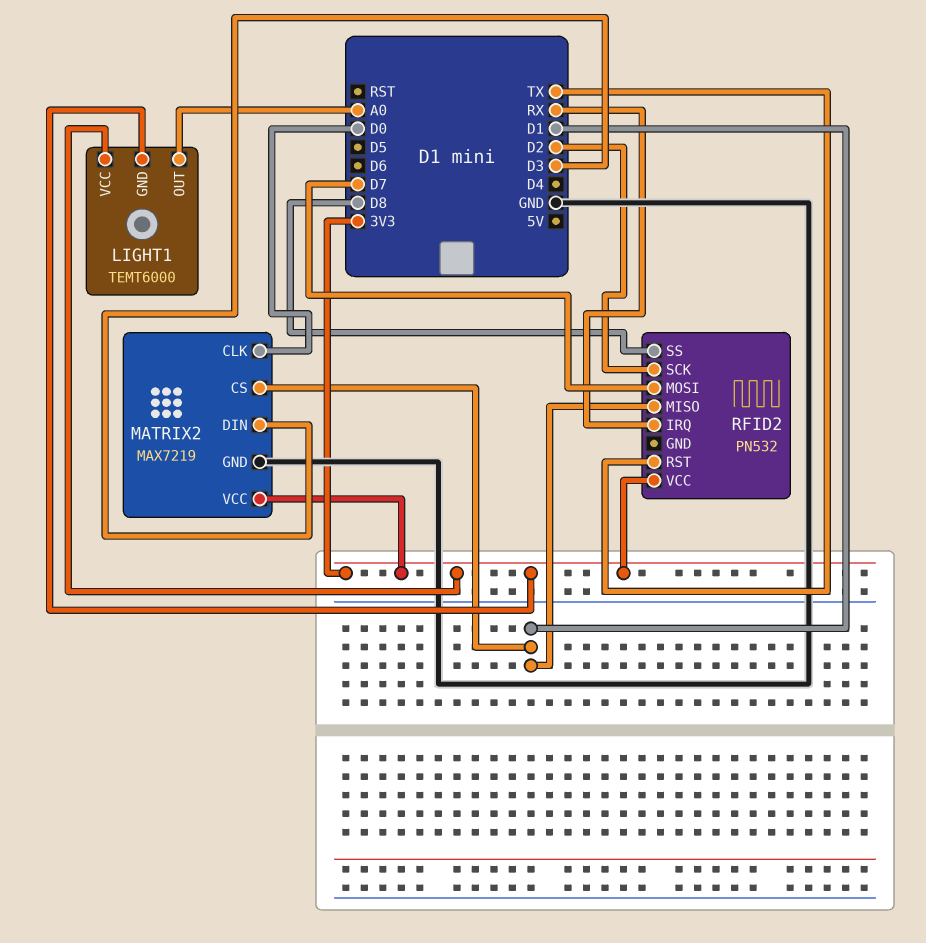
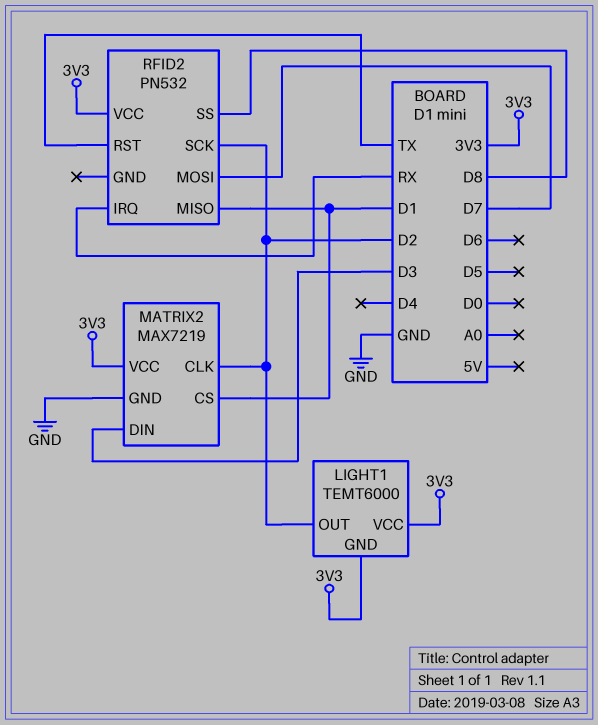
LIGHT1 pin OUT: A0 -> D2
MATRIX2 pin CLK: D0 -> D2

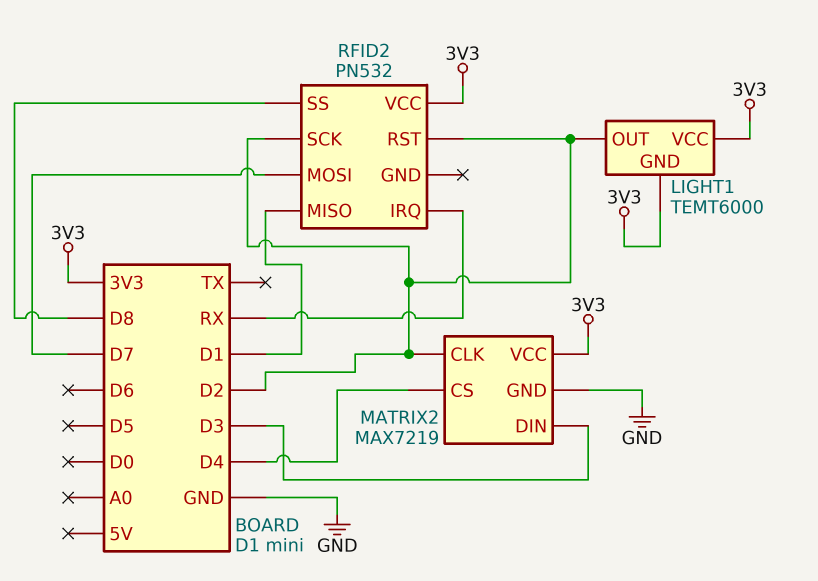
MATRIX2 pin CS: D1 -> D4
RFID2 pin RST: TX -> D2

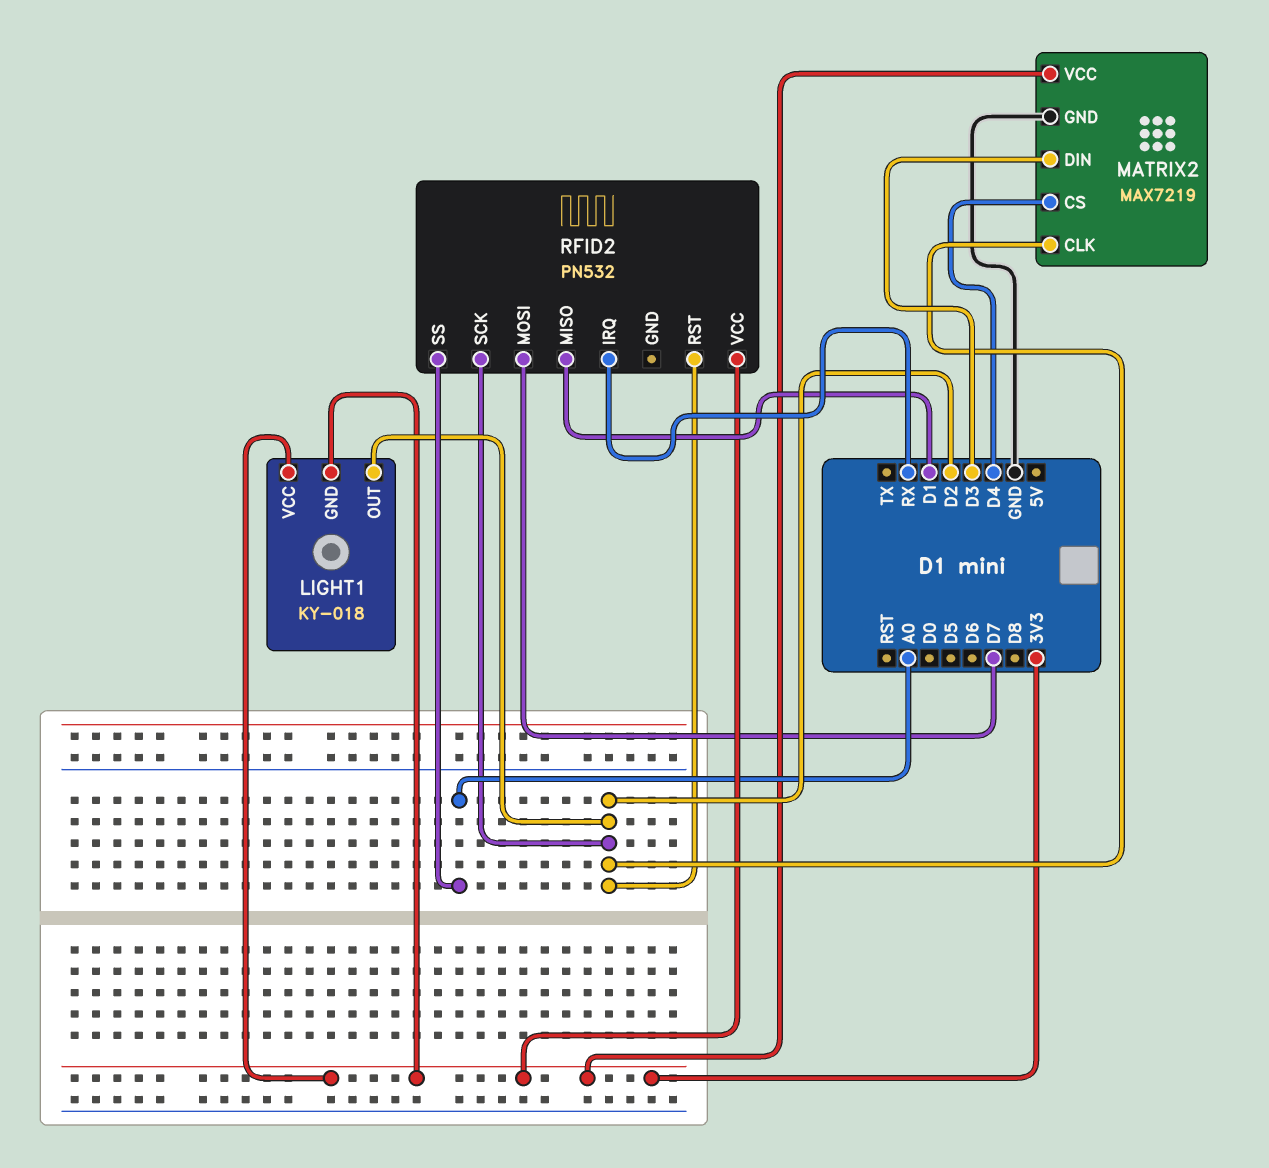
LIGHT1: TEMT6000 -> KY-018
RFID2 pin SS: D8 -> A0

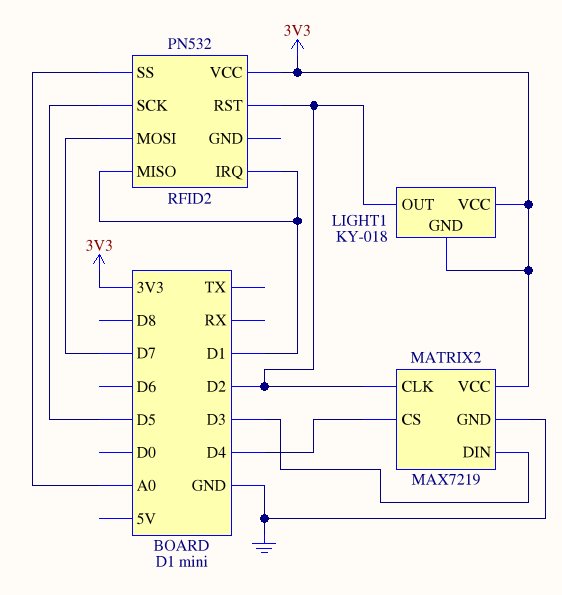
RFID2 pin IRQ: RX -> D1
RFID2 pin SCK: D2 -> D5

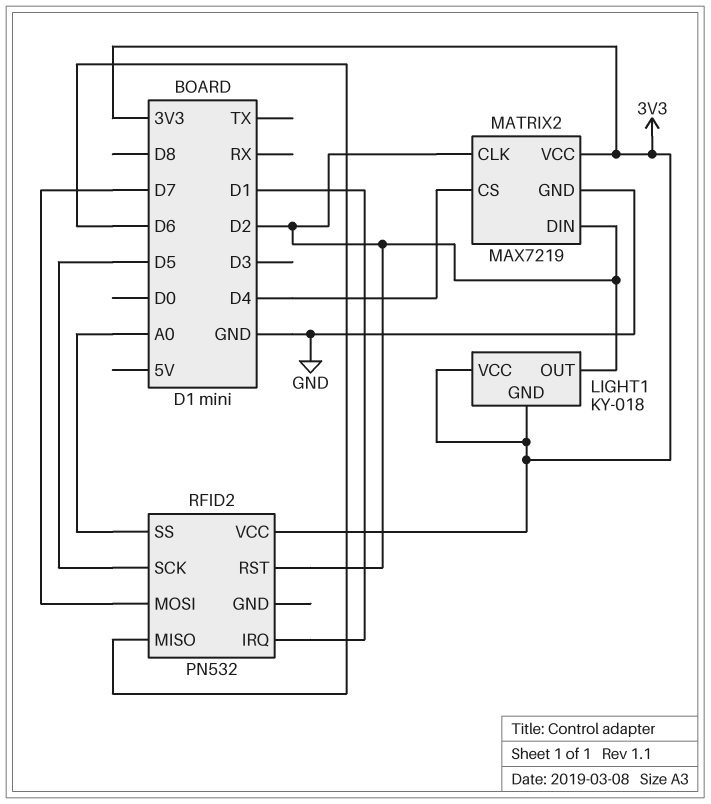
MATRIX2 pin DIN: D3 -> D2
RFID2 pin MISO: D1 -> D6

